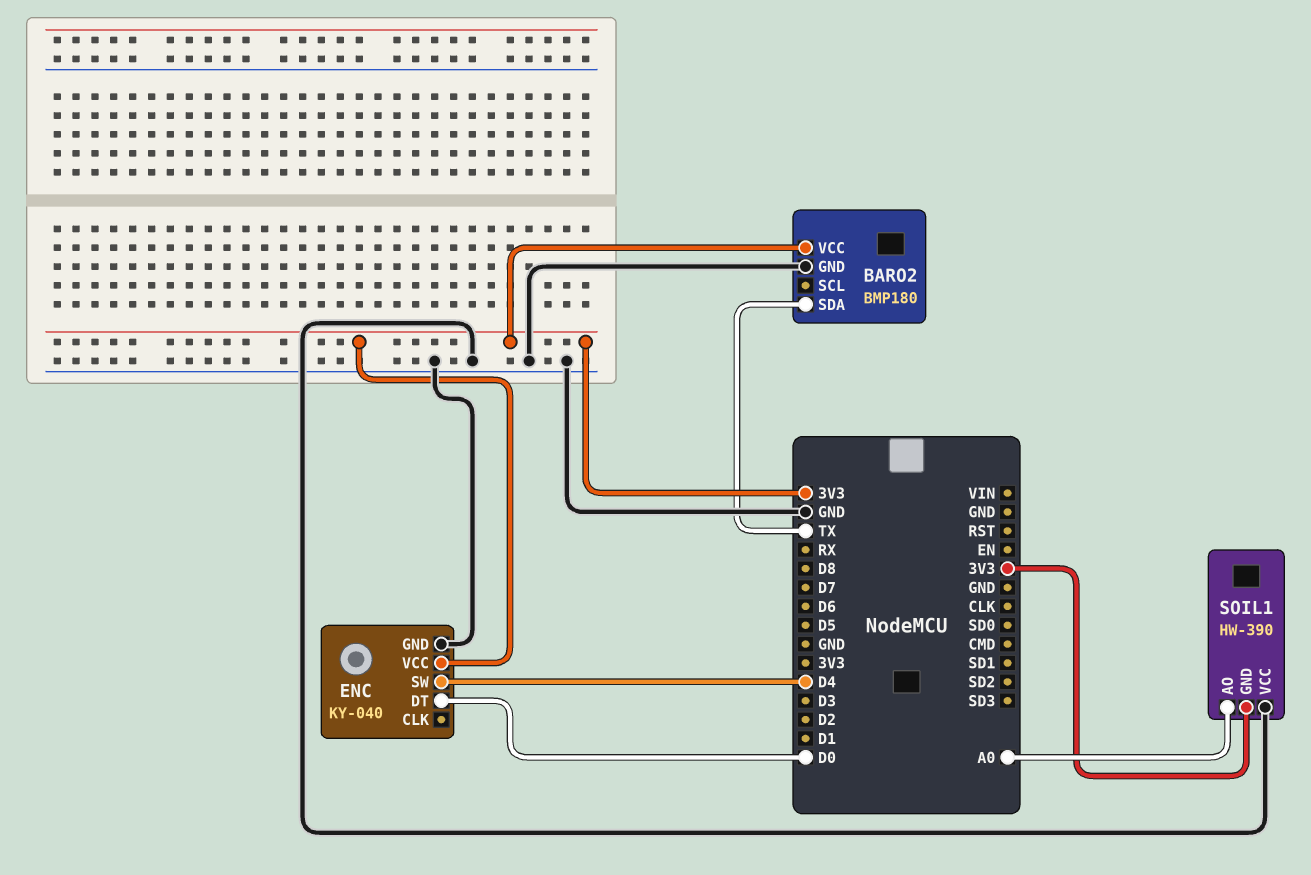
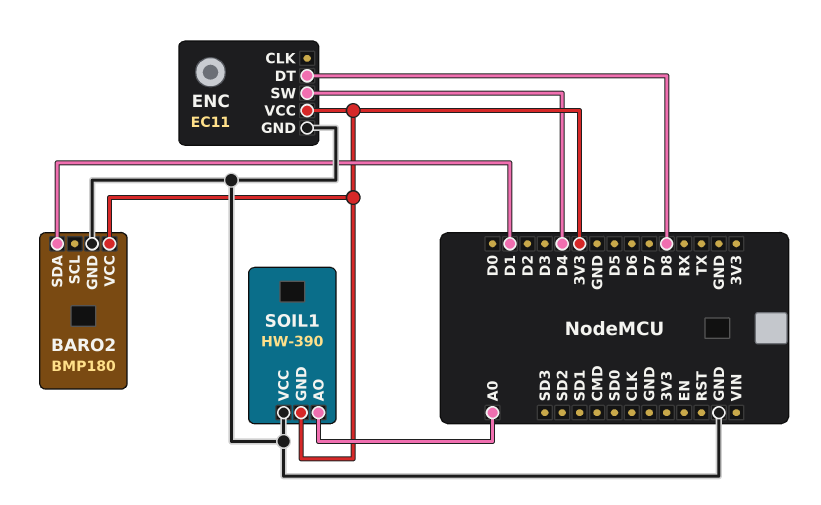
BARO2 pin SDA: TX -> D1
ENC: KY-040 -> EC11
ENC pin DT: D0 -> D8

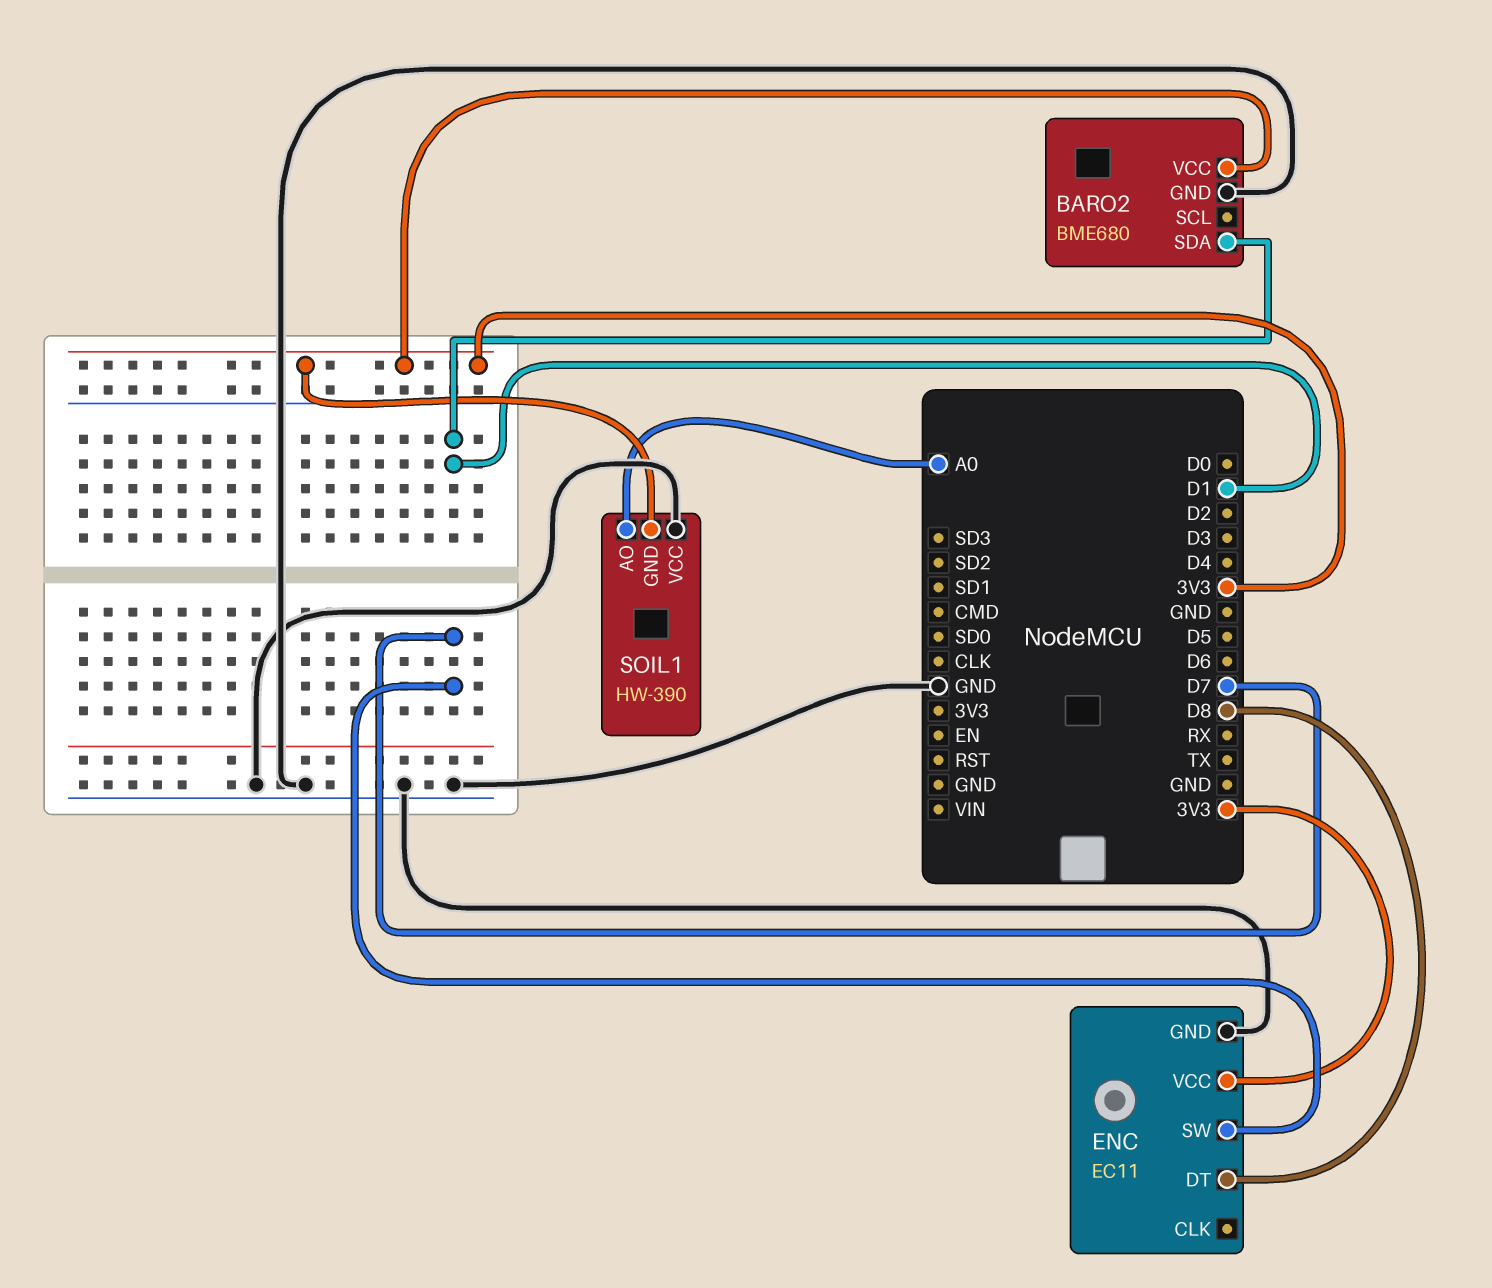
BARO2: BMP180 -> BME680
ENC pin SW: D4 -> D7

